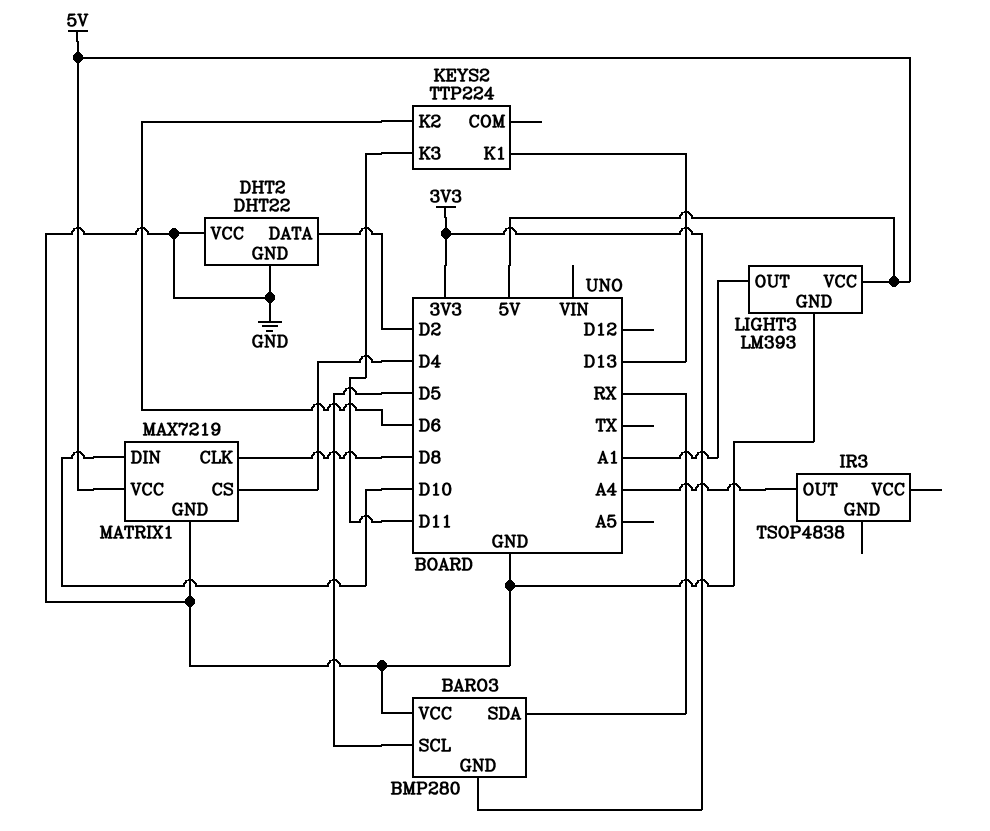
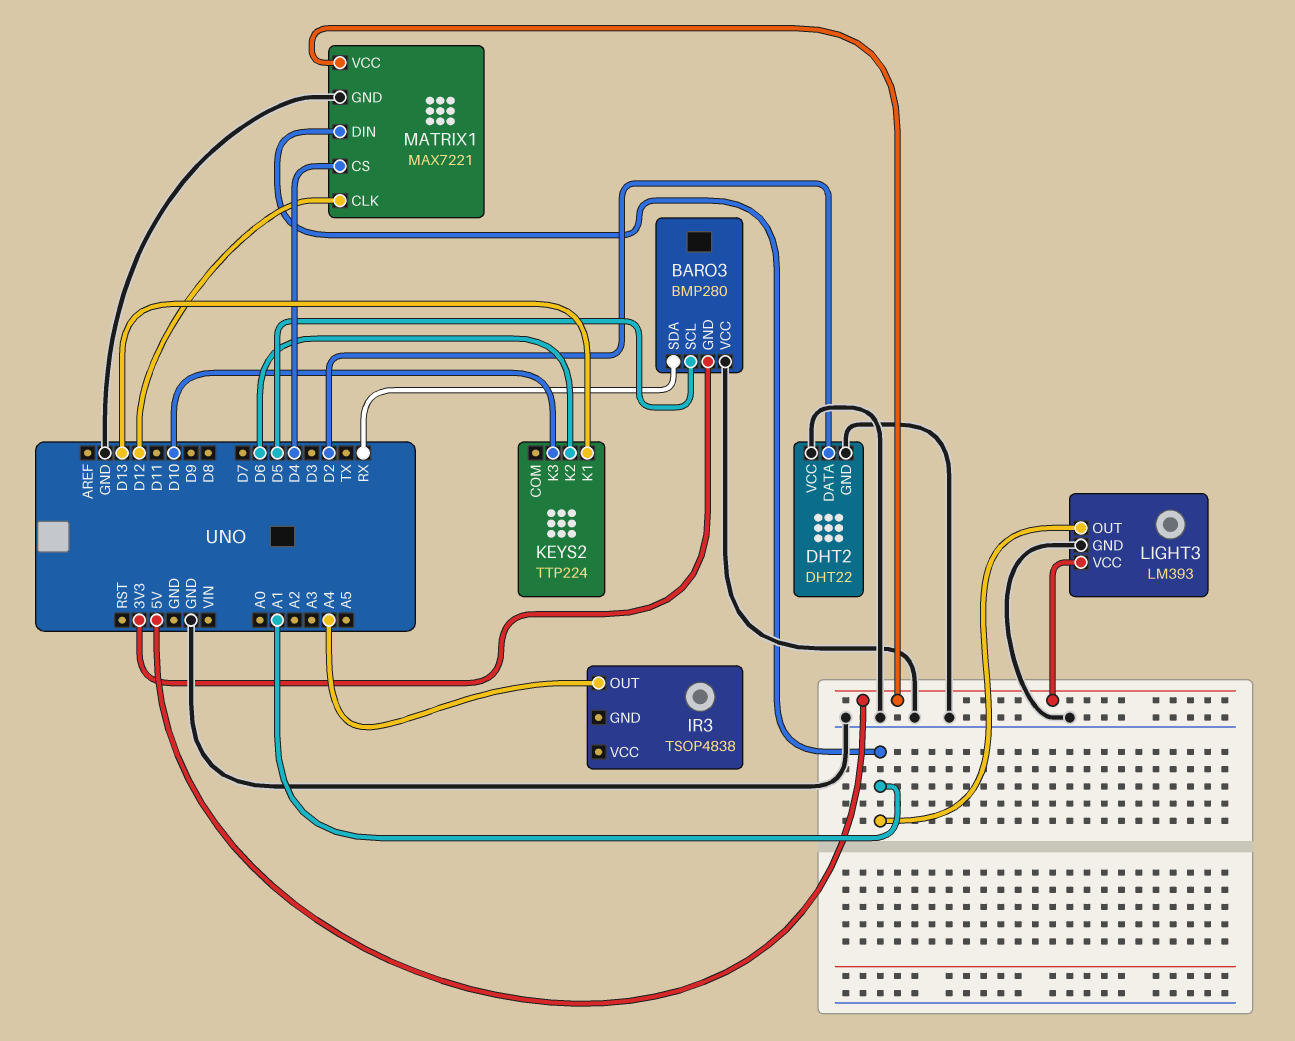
KEYS2 pin K3: D11 -> D10
MATRIX1: MAX7219 -> MAX7221
MATRIX1 pin CLK: D8 -> D12
MATRIX1 pin DIN: D10 -> A1

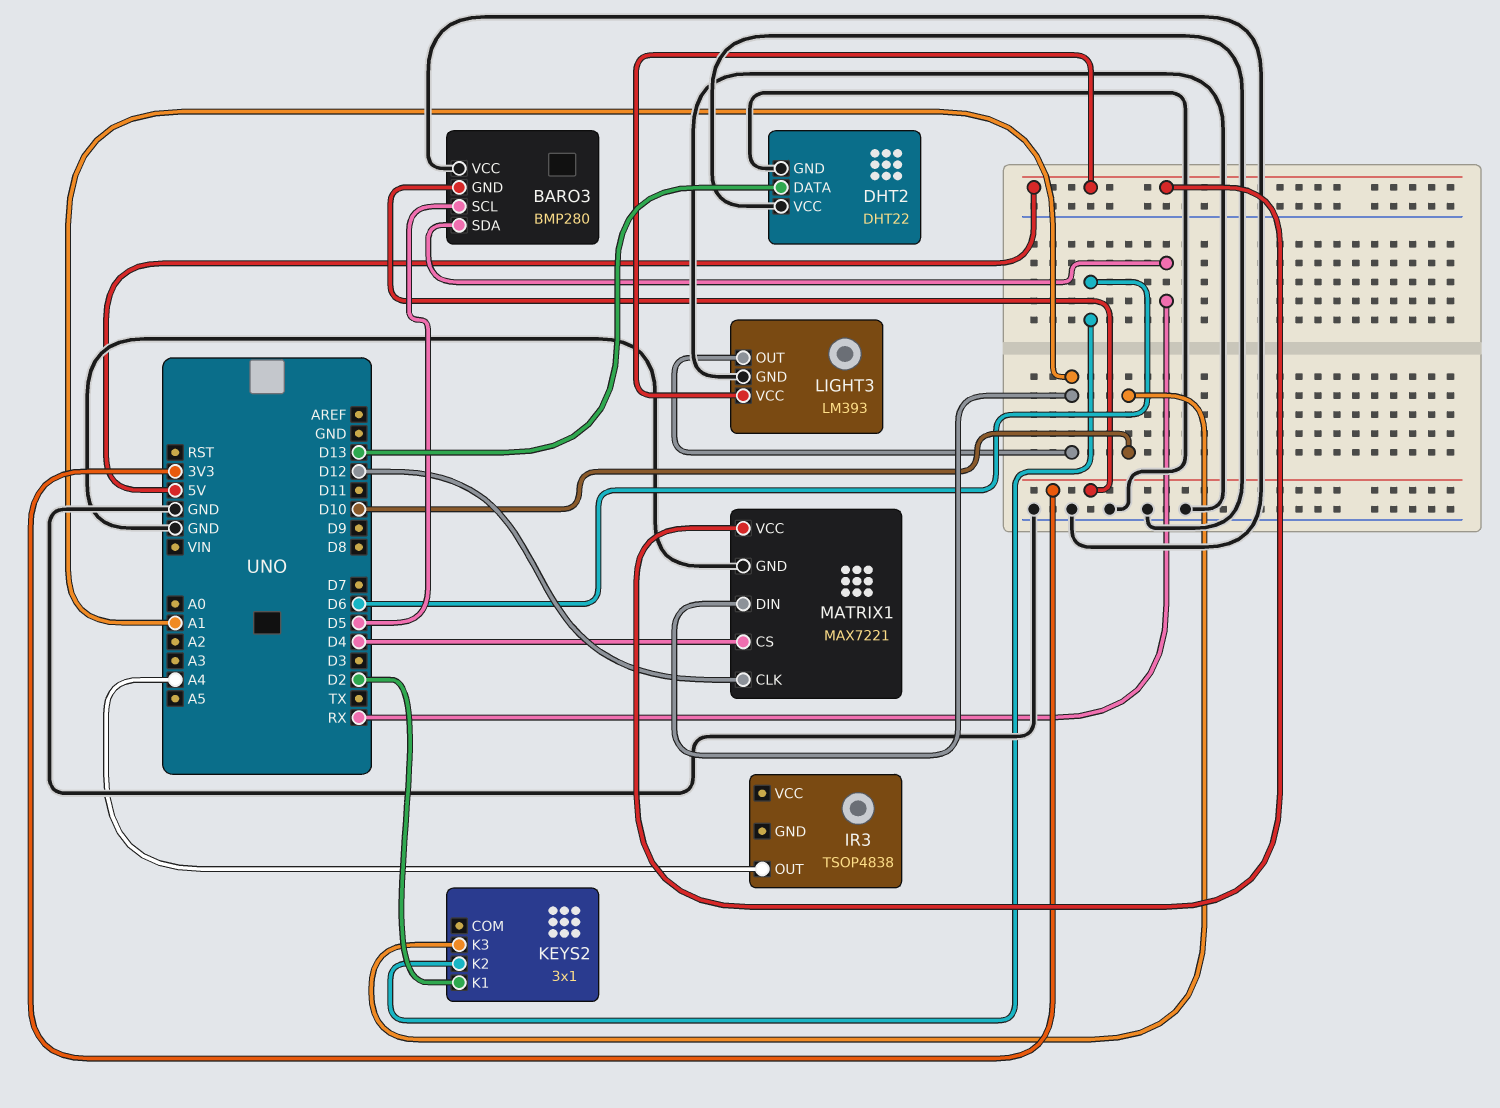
DHT2 pin DATA: D2 -> D13
KEYS2: TTP224 -> 3x1
KEYS2 pin K1: D13 -> D2

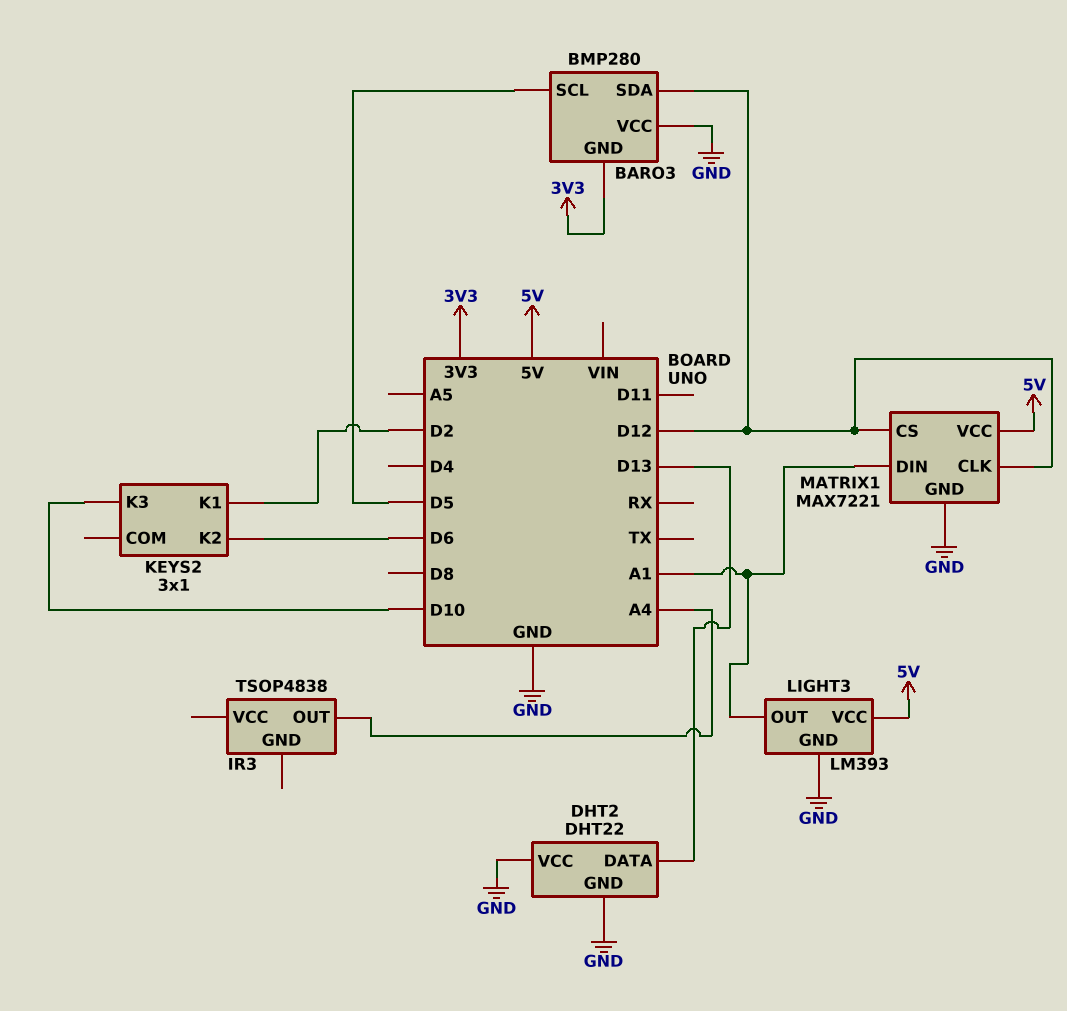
BARO3 pin SDA: RX -> D12
MATRIX1 pin CS: D4 -> D12

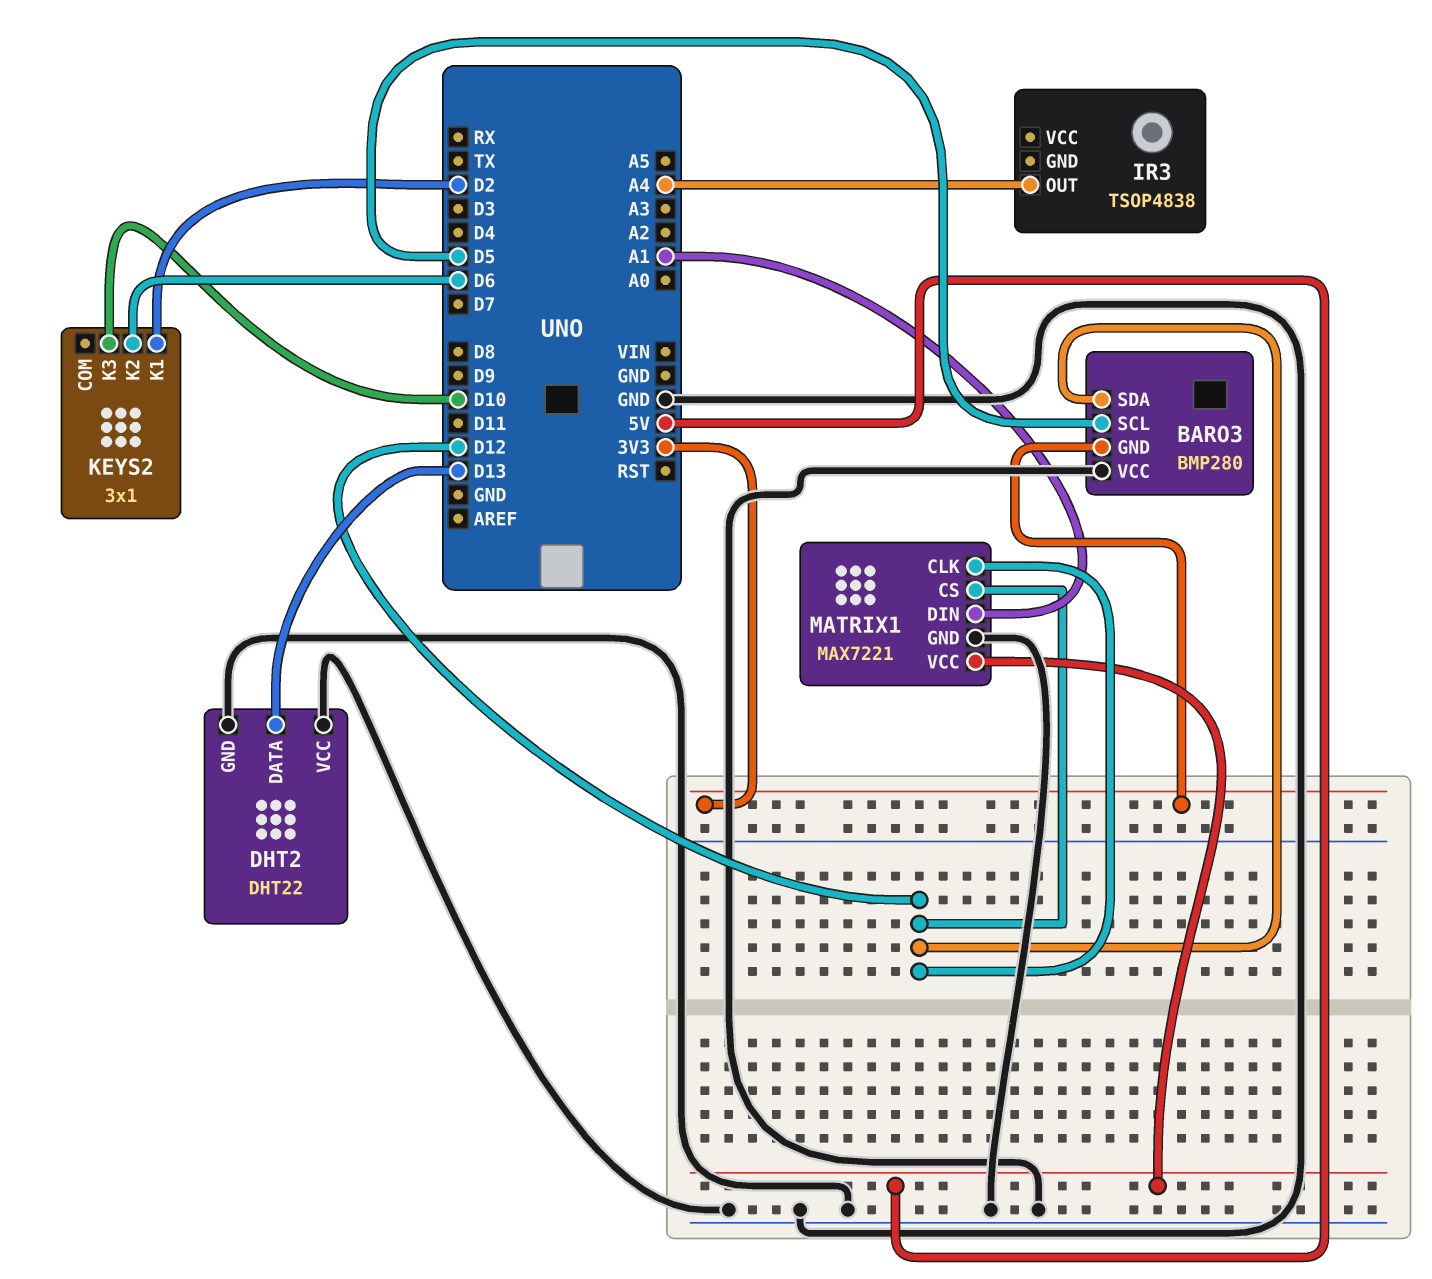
LIGHT3: LM393 -> none
LIGHT3 pin GND: GND -> none
LIGHT3 pin OUT: A1 -> none
LIGHT3 pin VCC: 5V -> none

